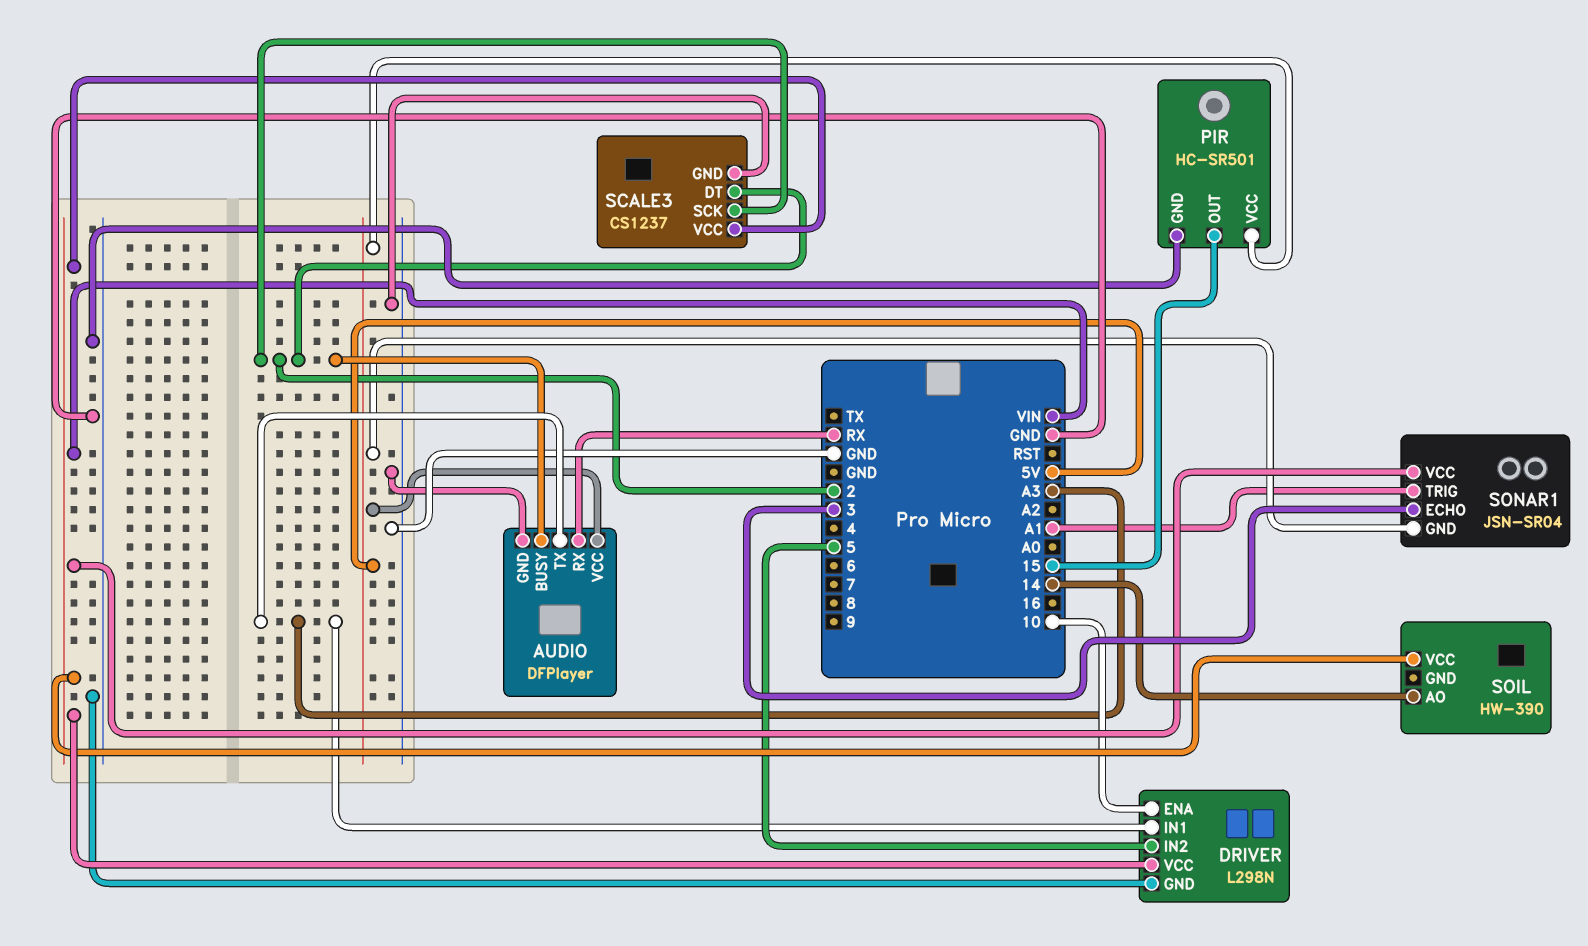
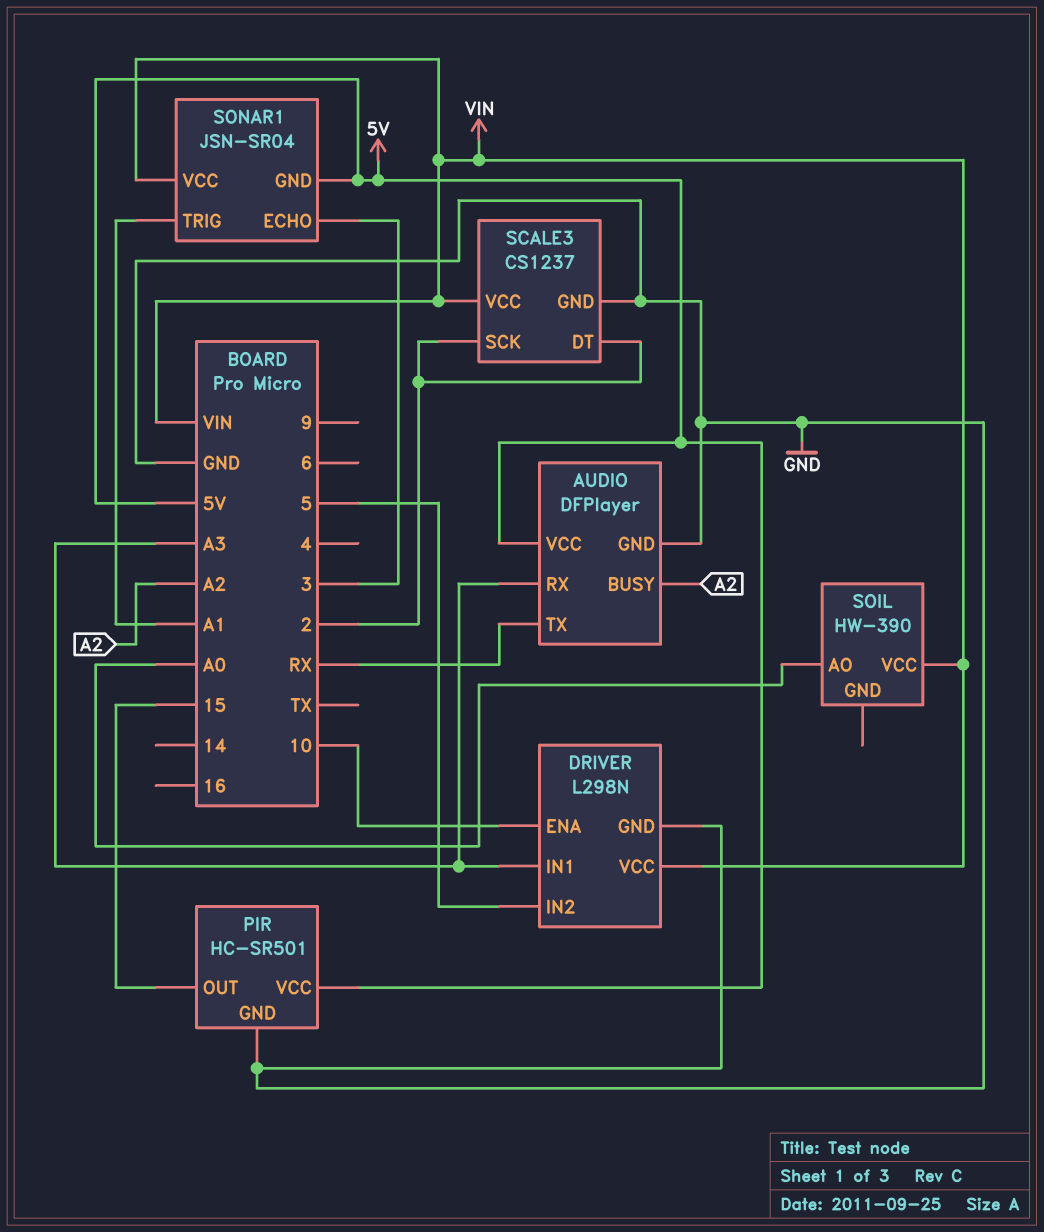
AUDIO pin BUSY: 2 -> A2
AUDIO pin RX: RX -> A3
AUDIO pin TX: A3 -> RX
SOIL pin AO: 14 -> A0

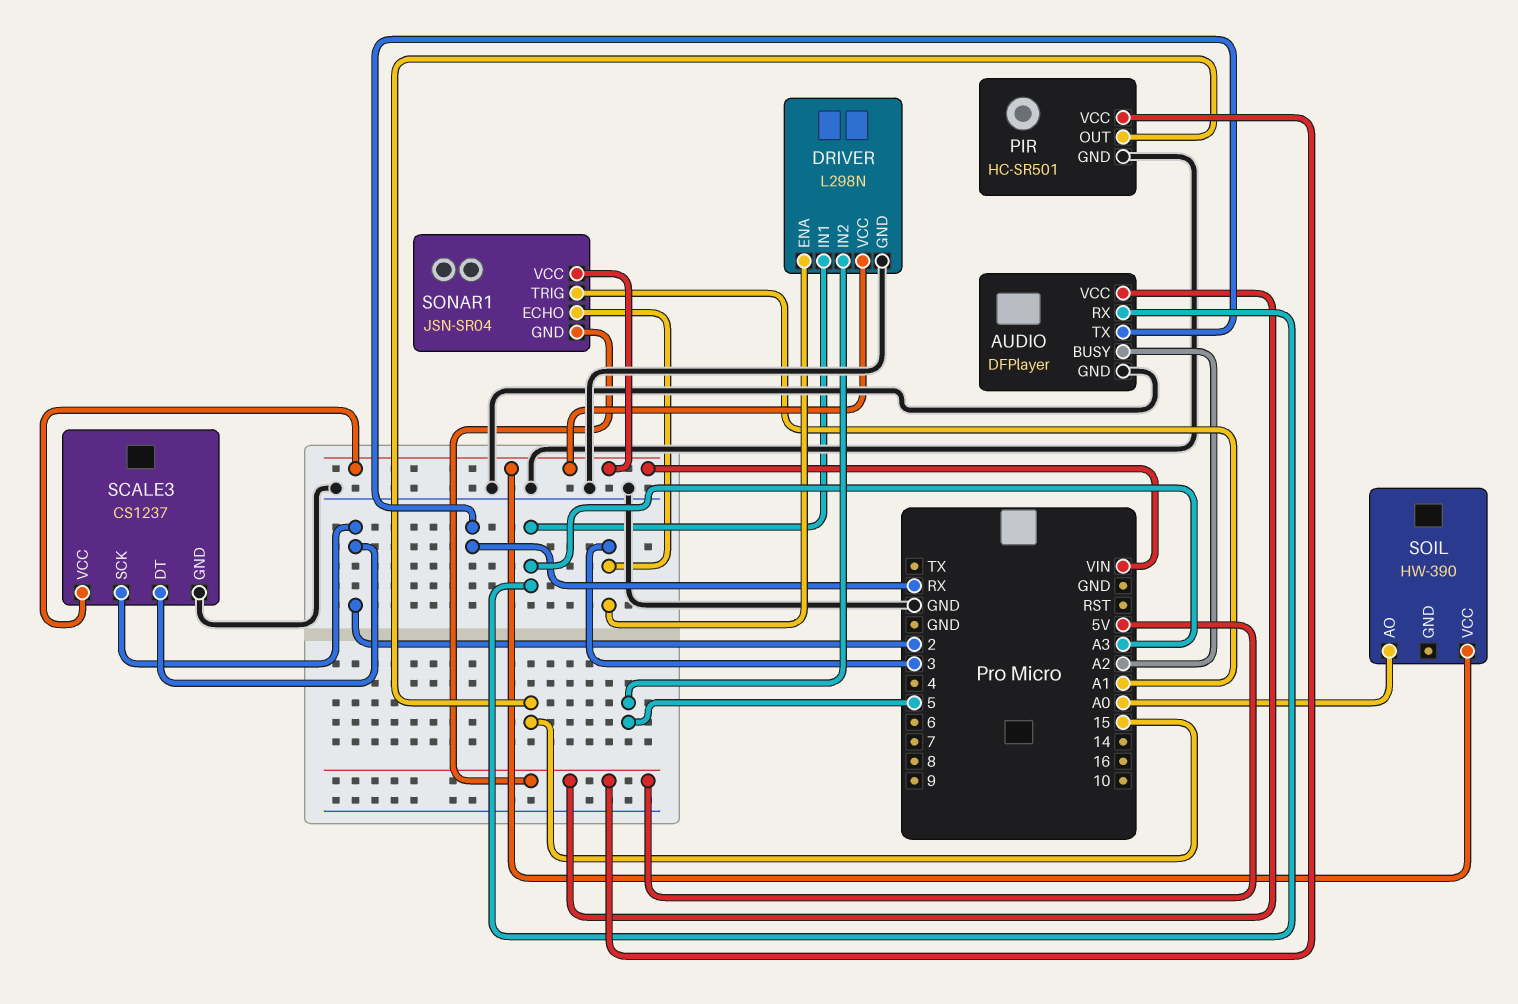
DRIVER pin ENA: 10 -> 3

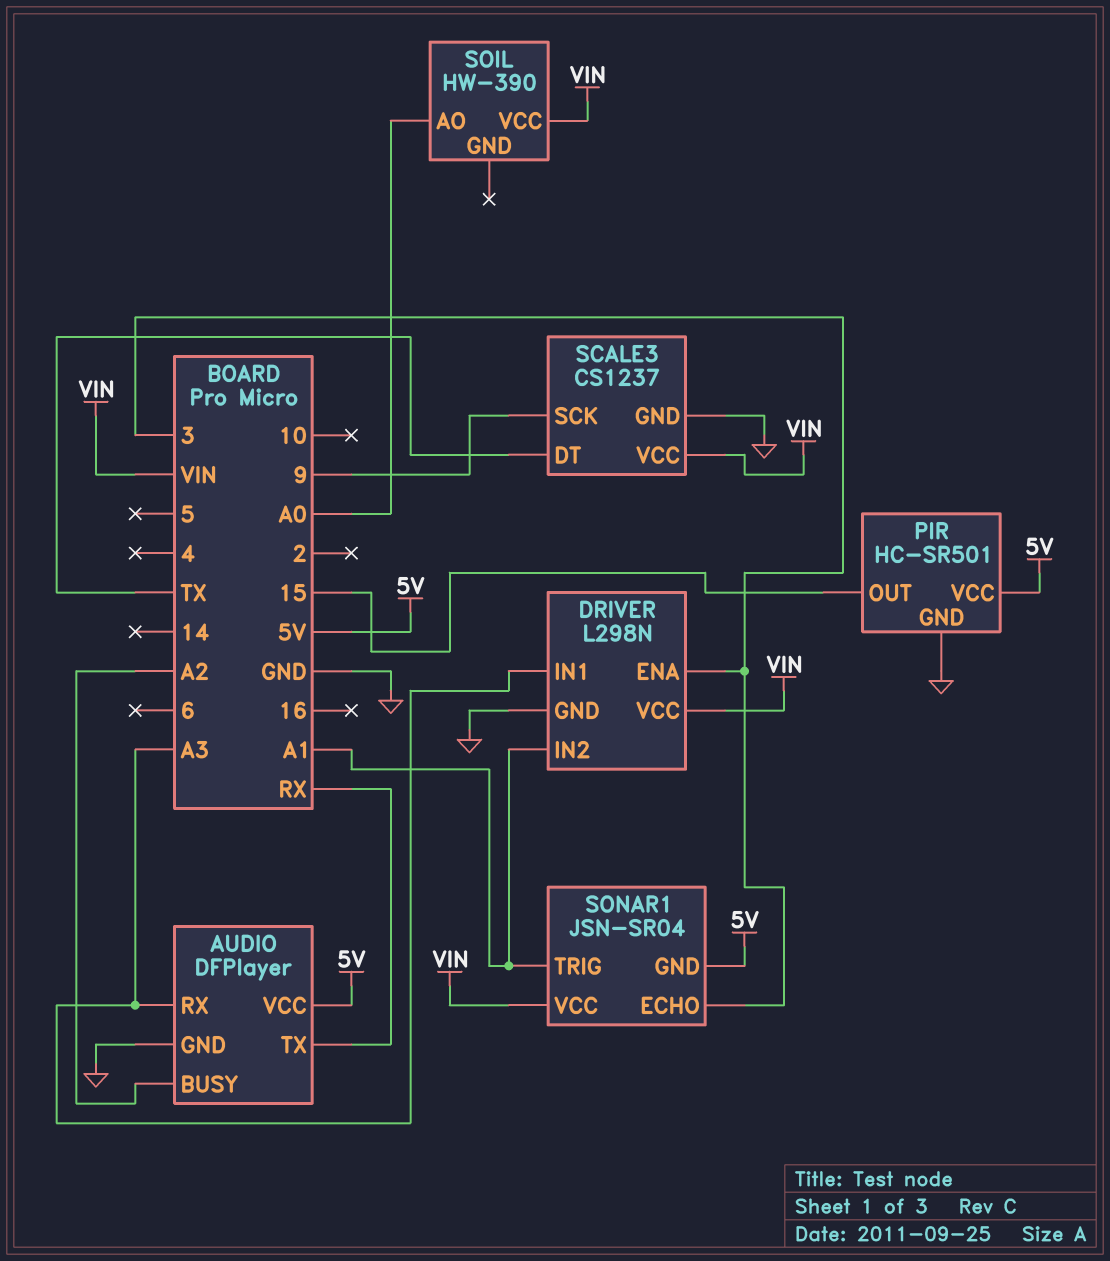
DRIVER pin IN2: 5 -> A1
SCALE3 pin DT: 2 -> TX
SCALE3 pin SCK: 2 -> 9

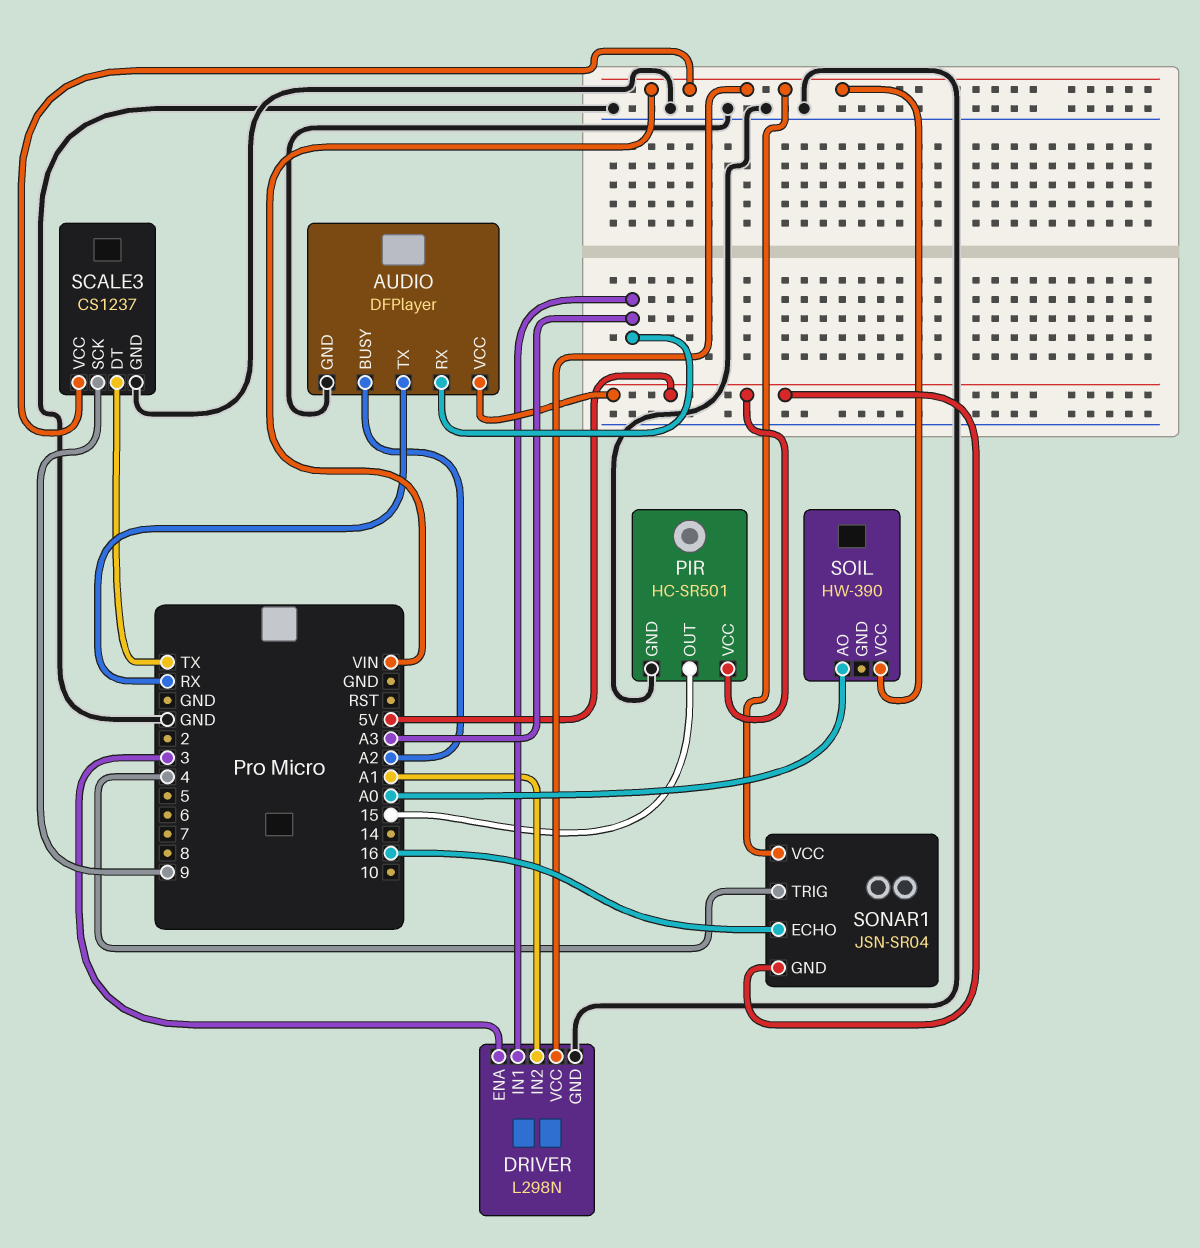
SONAR1 pin ECHO: 3 -> 16
SONAR1 pin TRIG: A1 -> 4

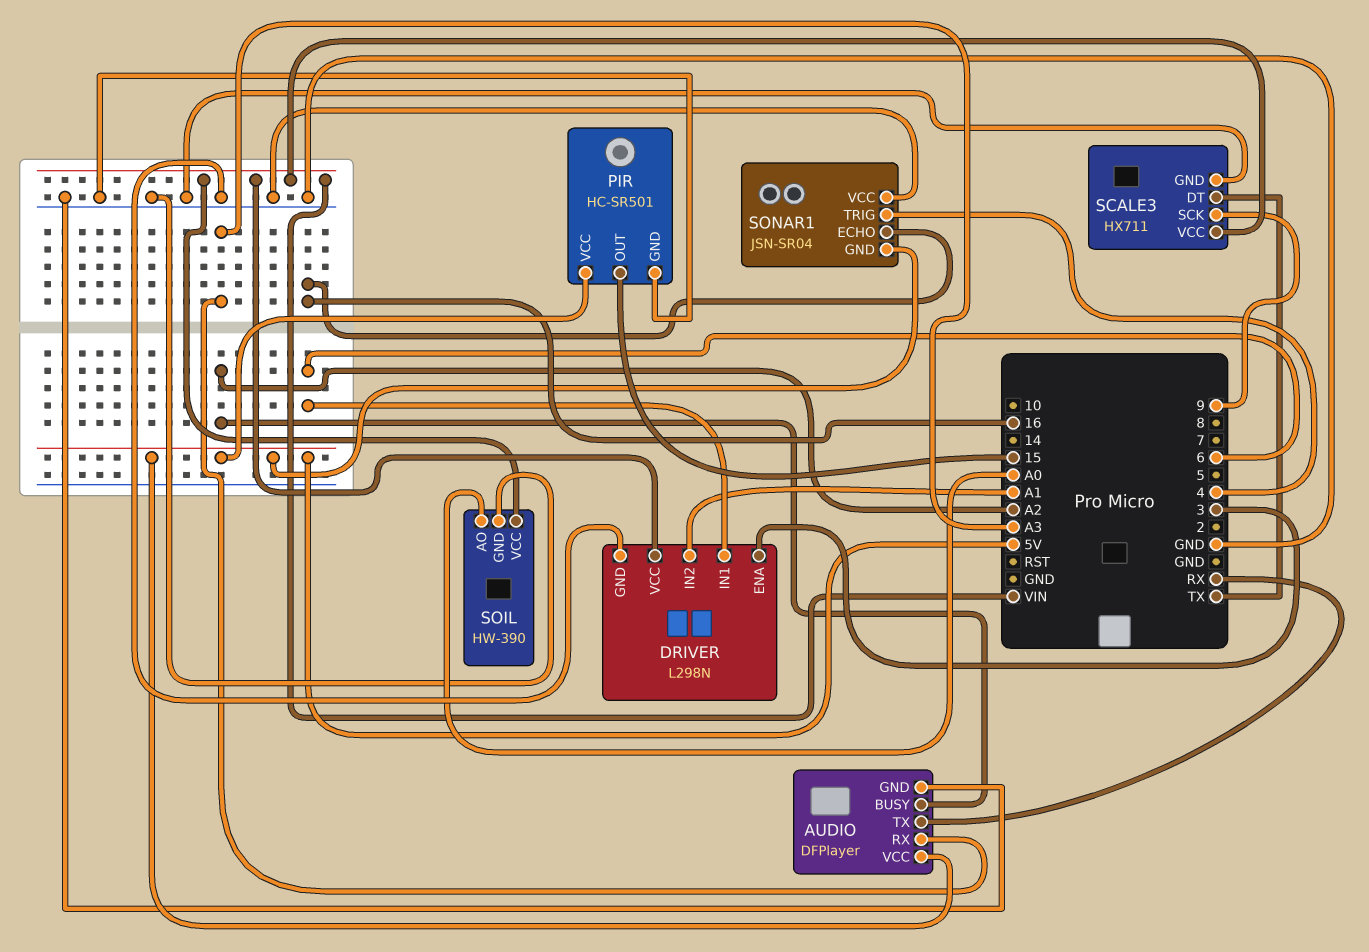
DRIVER pin IN1: A3 -> 6
SCALE3: CS1237 -> HX711
SOIL pin GND: none -> GND
SONAR1 pin VCC: VIN -> GND

